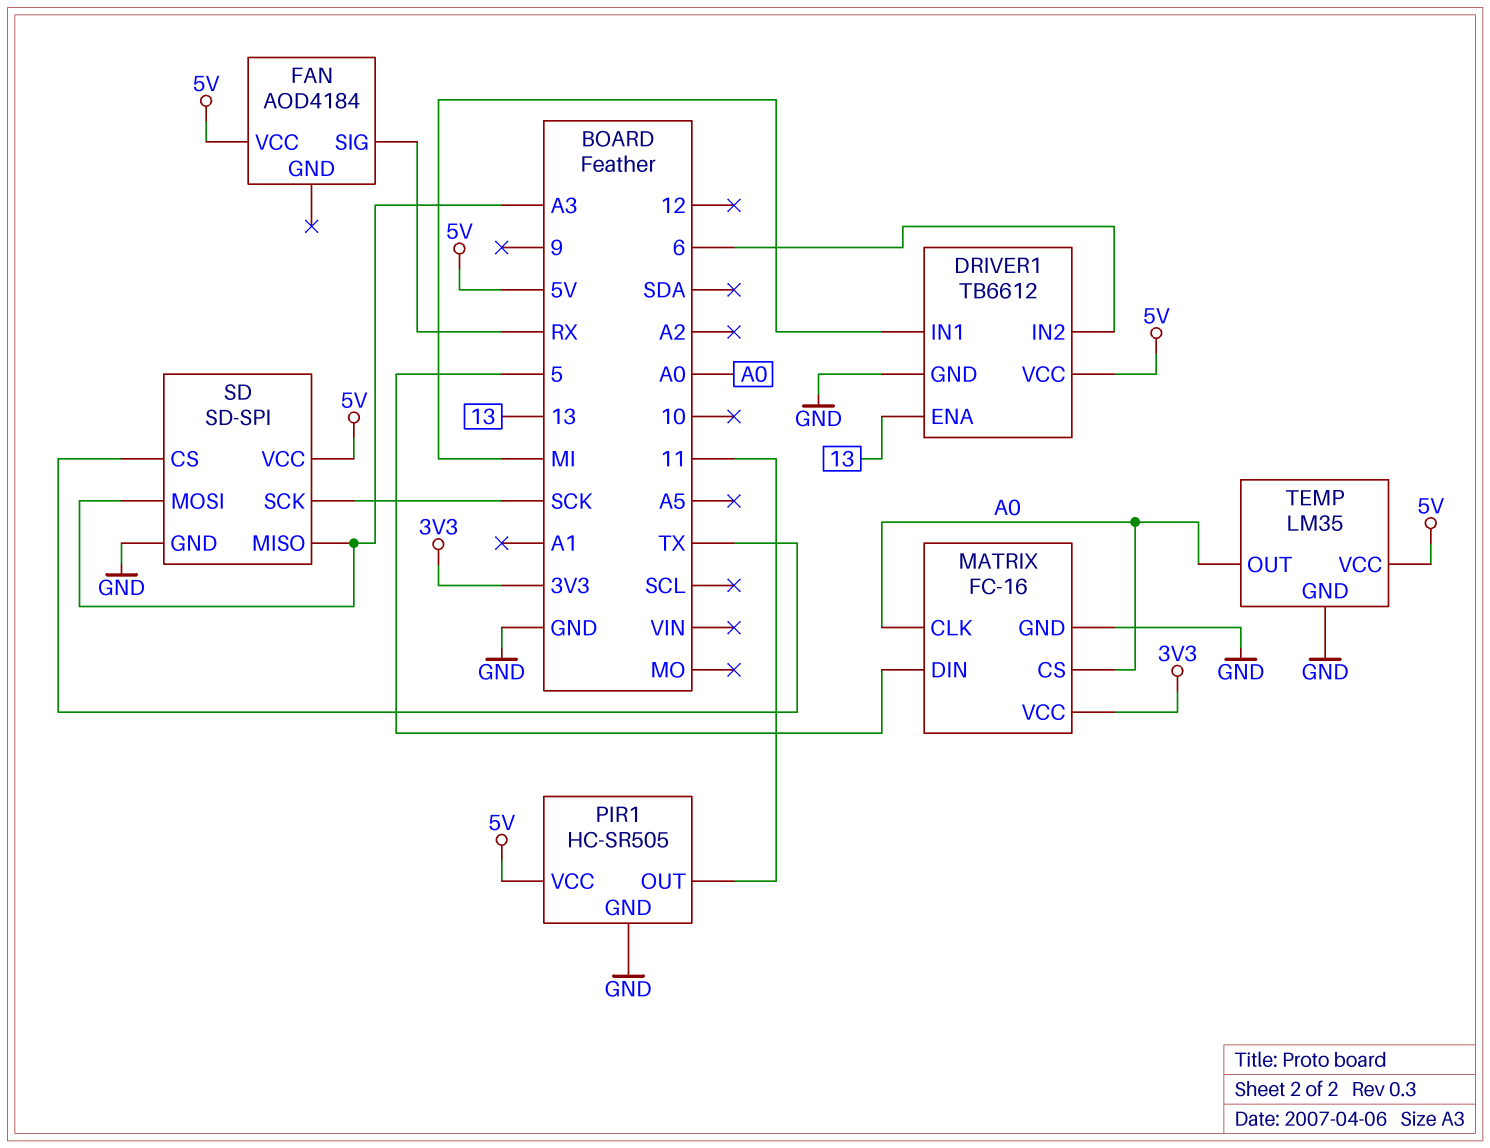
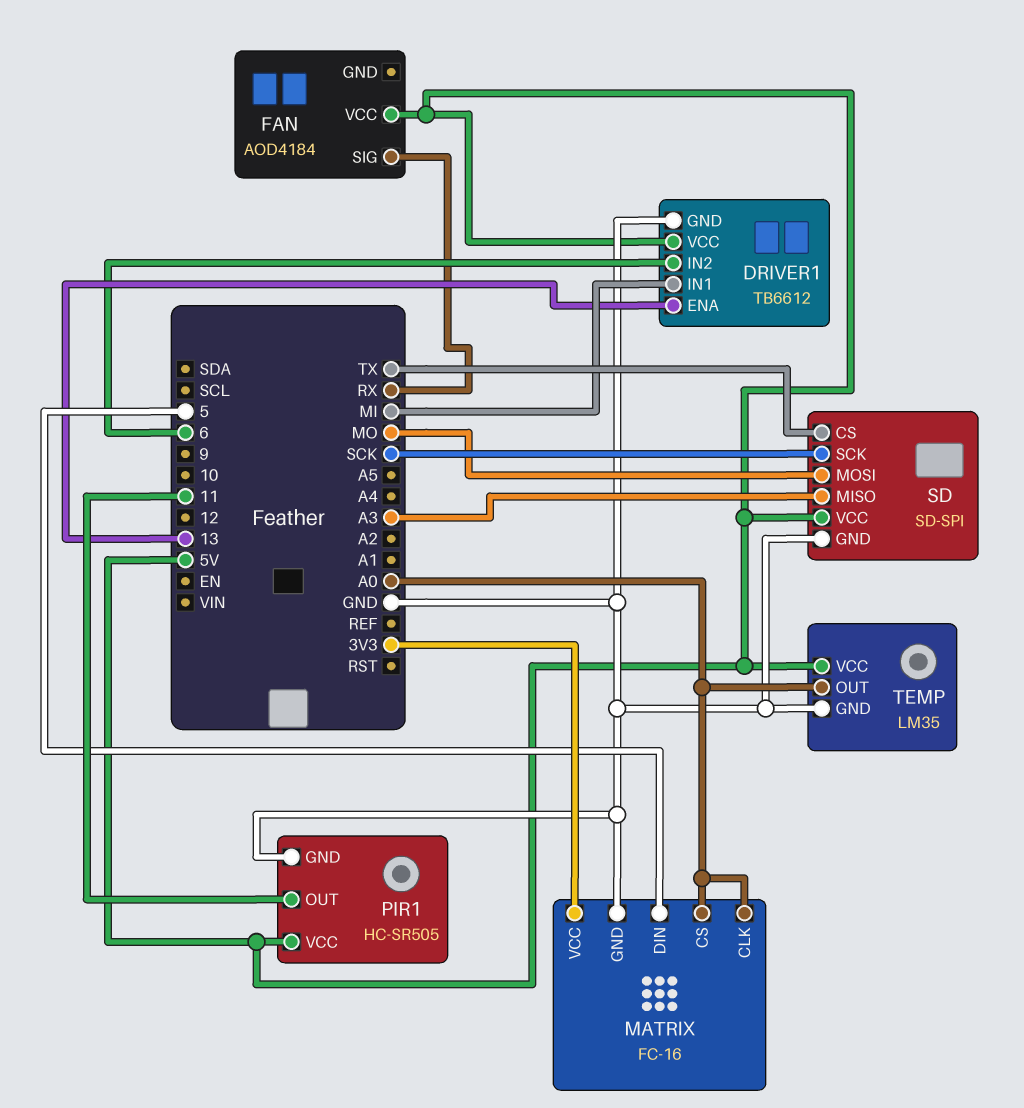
SD pin MOSI: A3 -> MO

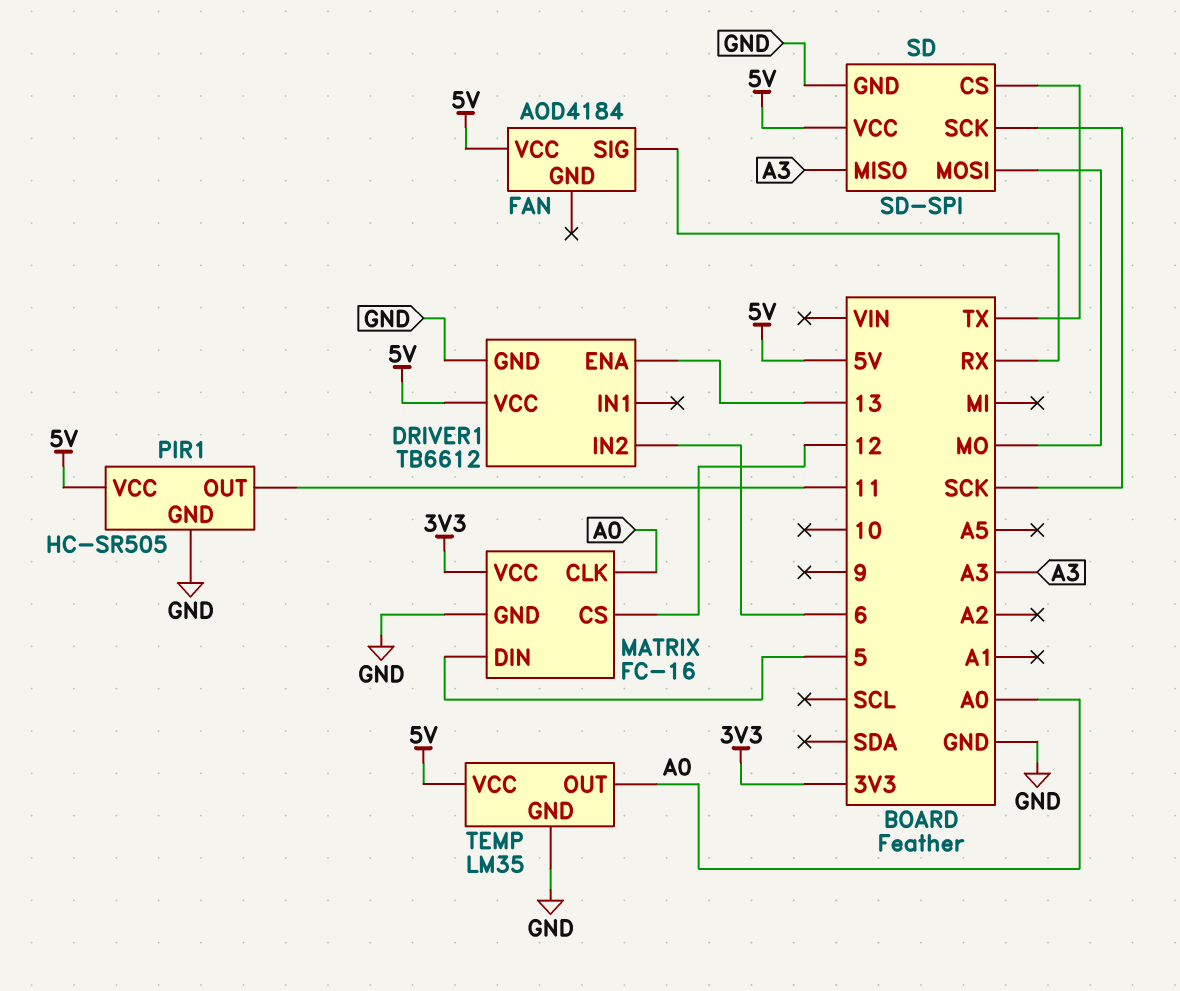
DRIVER1 pin IN1: MI -> none
MATRIX pin CS: A0 -> 12

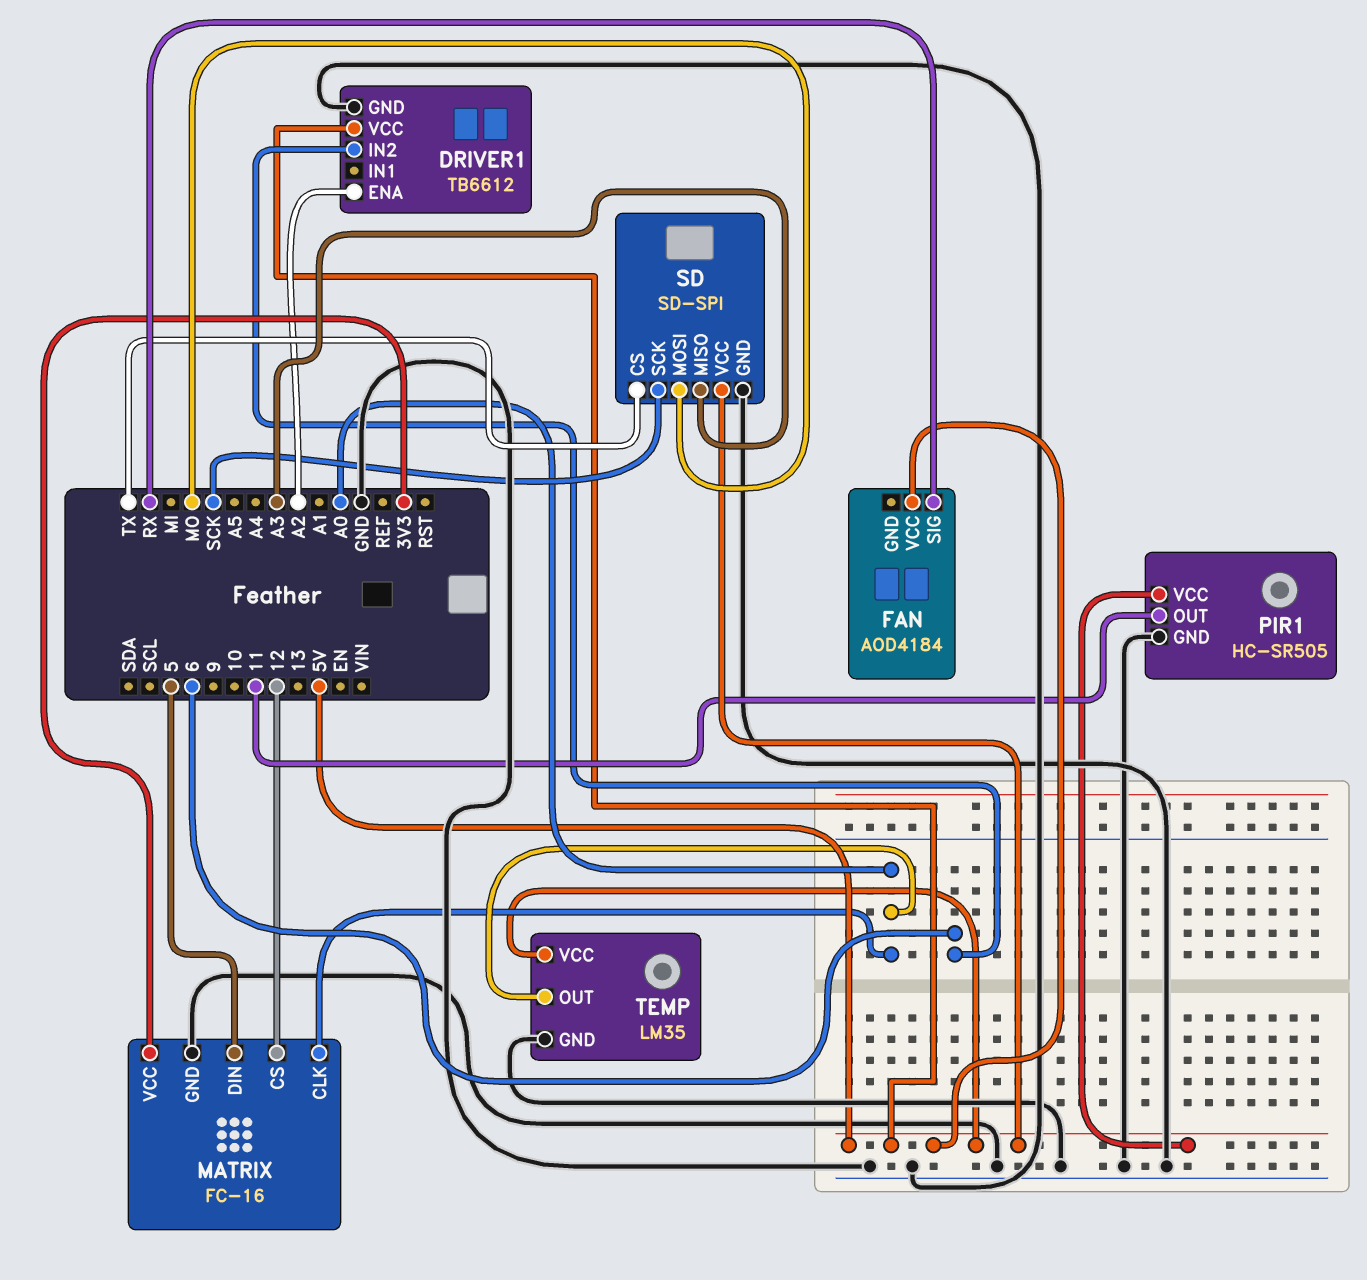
DRIVER1 pin ENA: 13 -> A2

